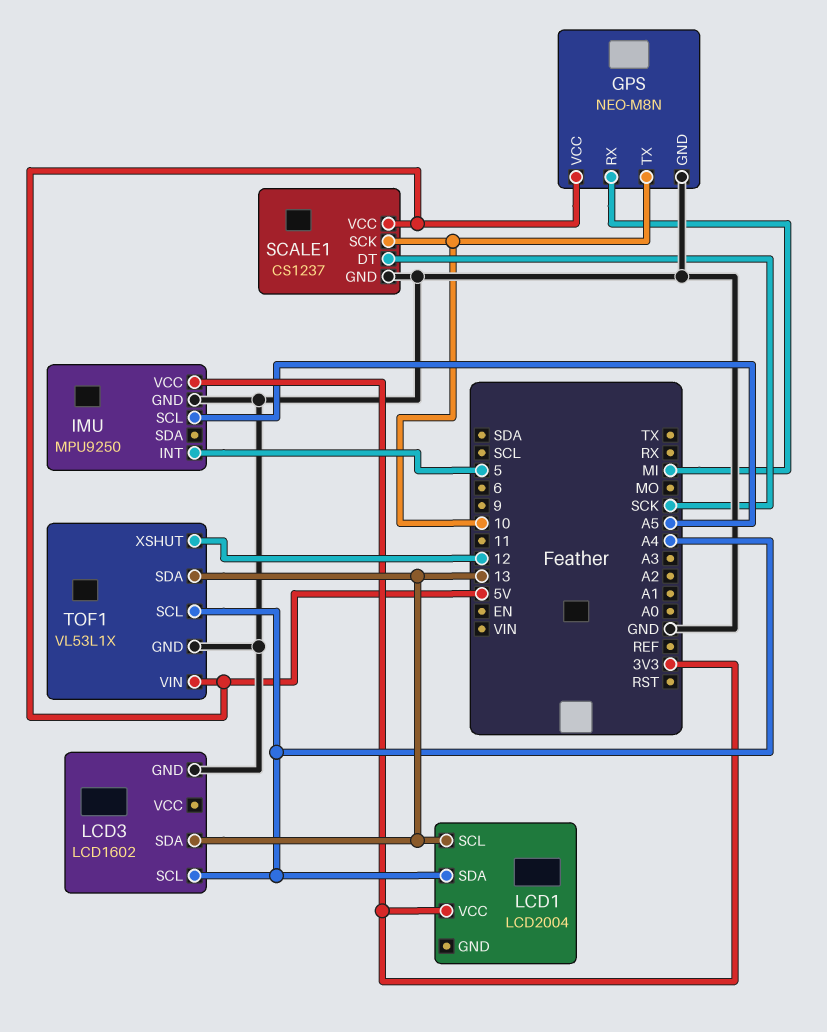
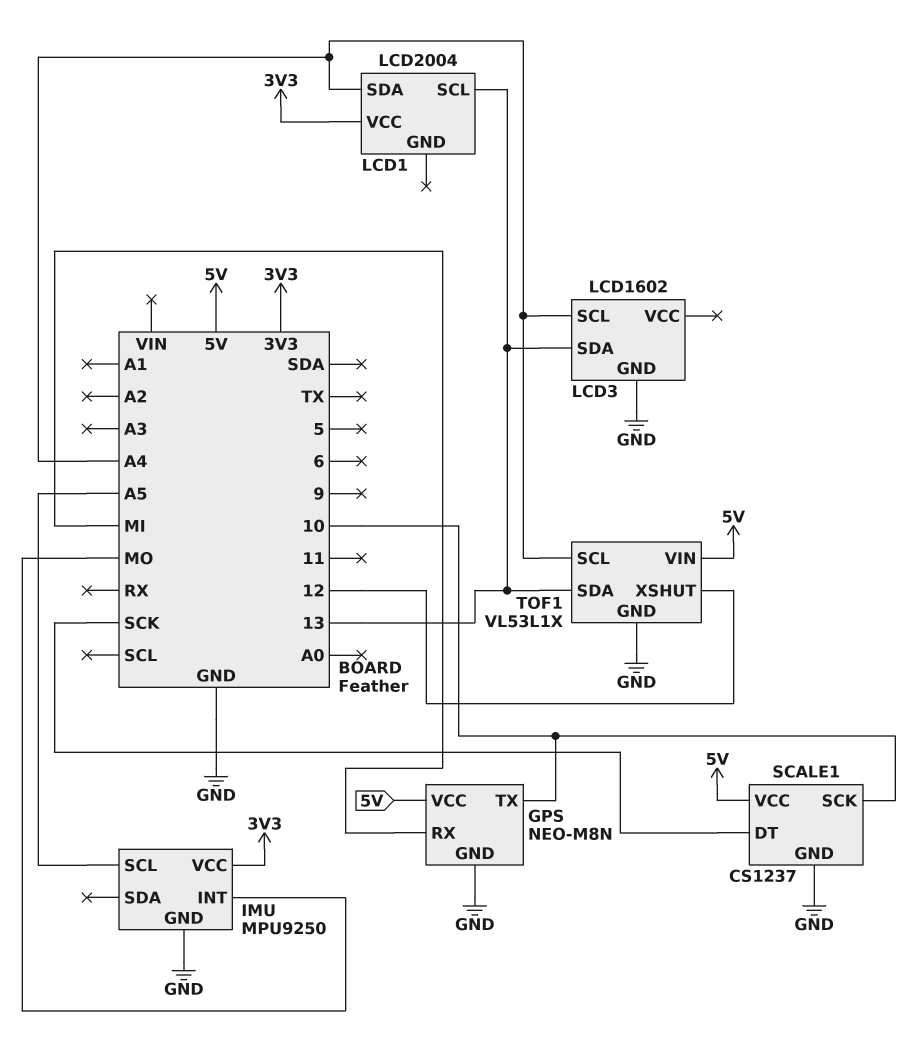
IMU pin INT: 5 -> MO

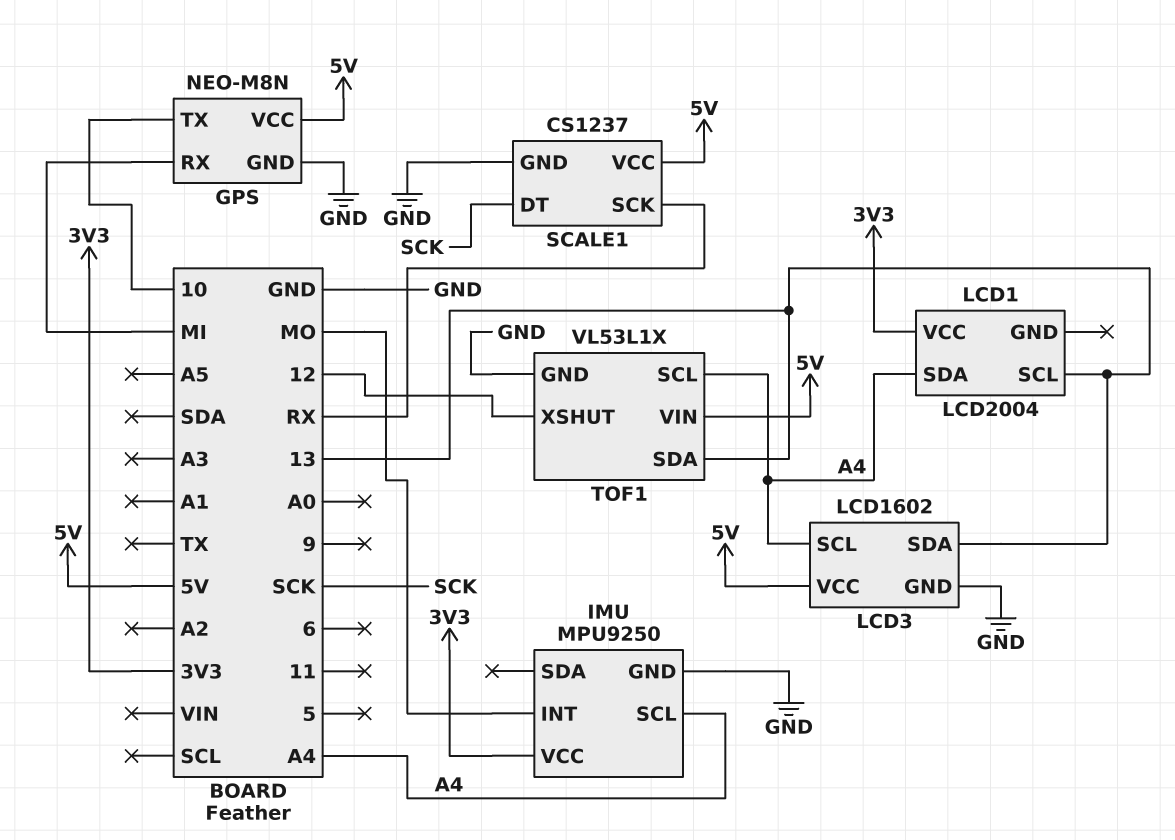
IMU pin SCL: A5 -> A4
LCD3 pin VCC: none -> 5V
SCALE1 pin SCK: 10 -> RX

